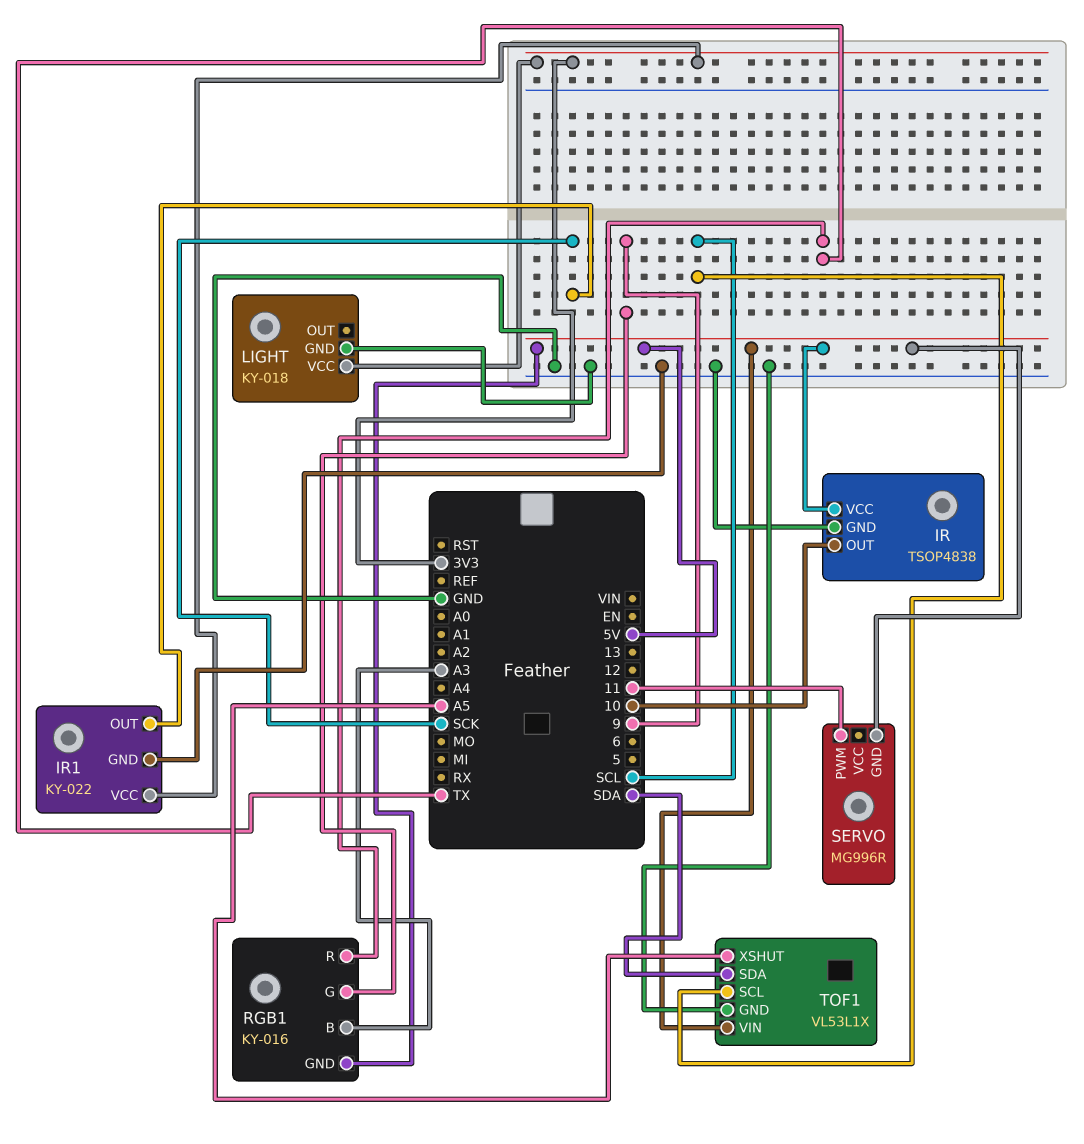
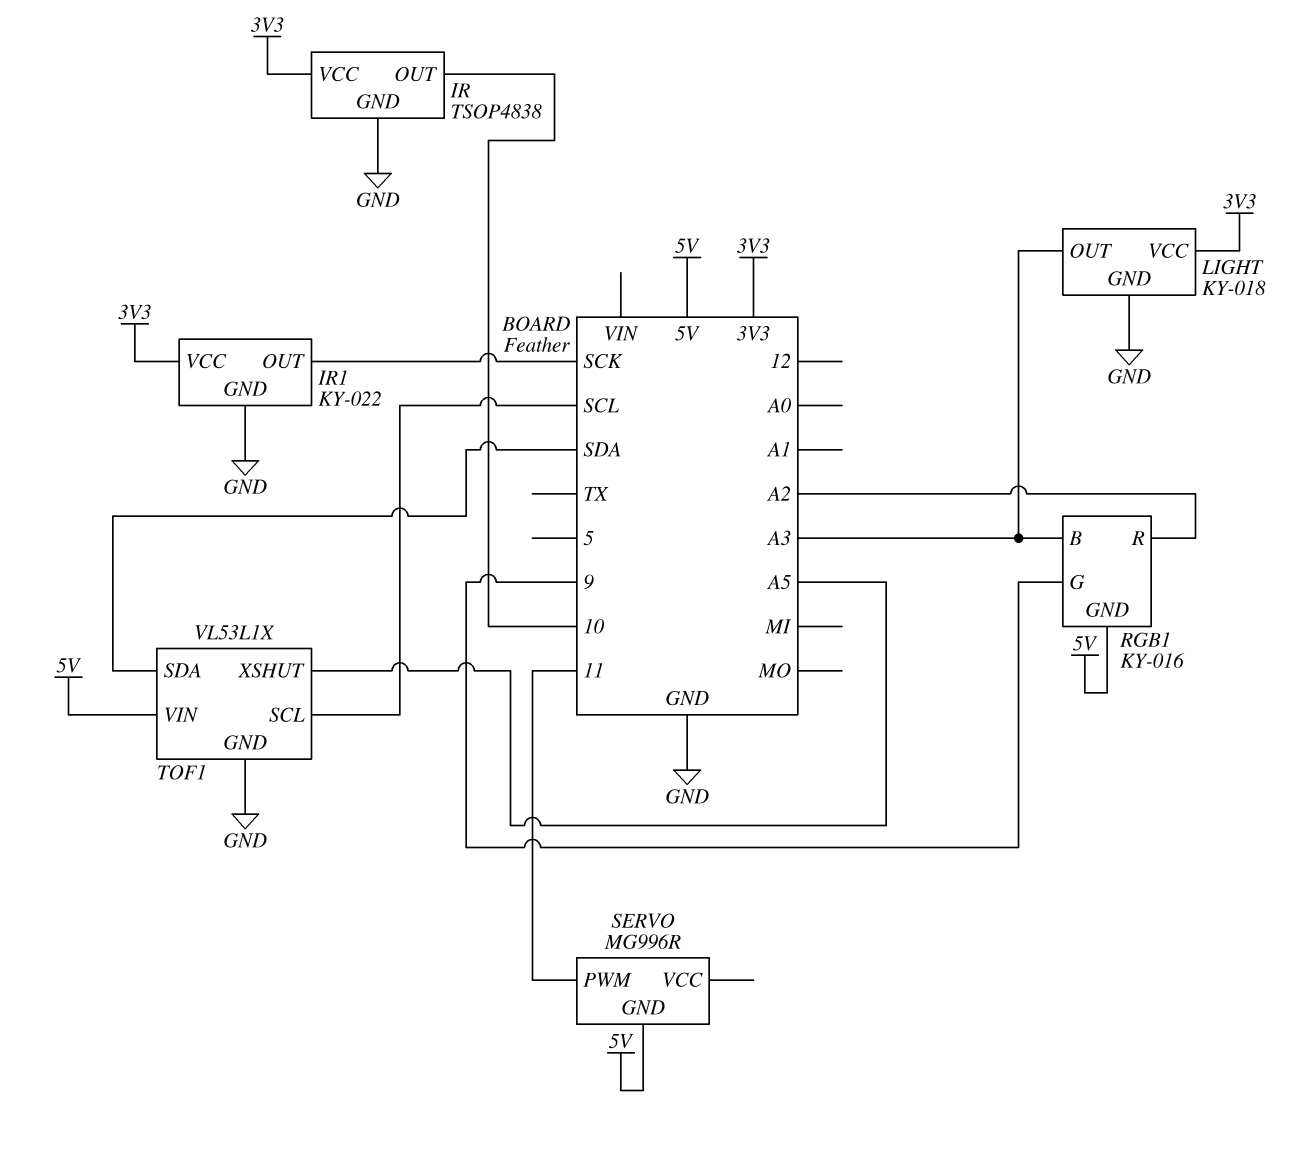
IR pin VCC: 5V -> 3V3
LIGHT pin OUT: none -> A3
RGB1 pin R: TX -> A2

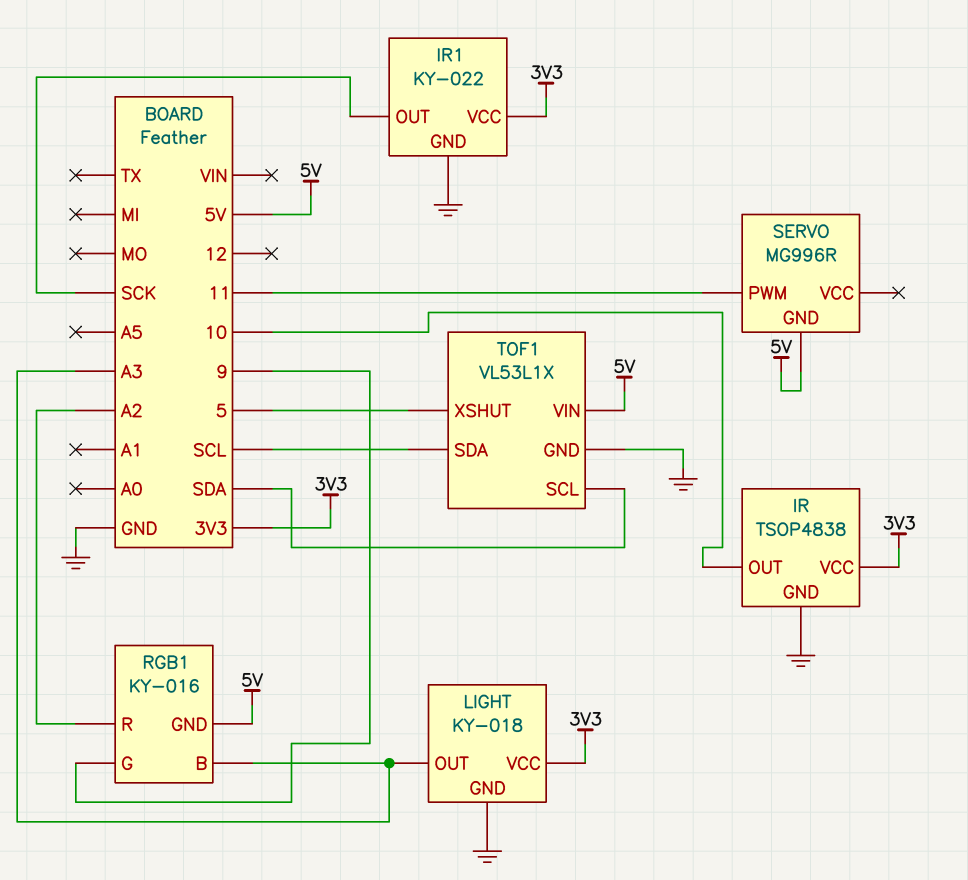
TOF1 pin SCL: SCL -> SDA
TOF1 pin SDA: SDA -> SCL
TOF1 pin XSHUT: A5 -> 5

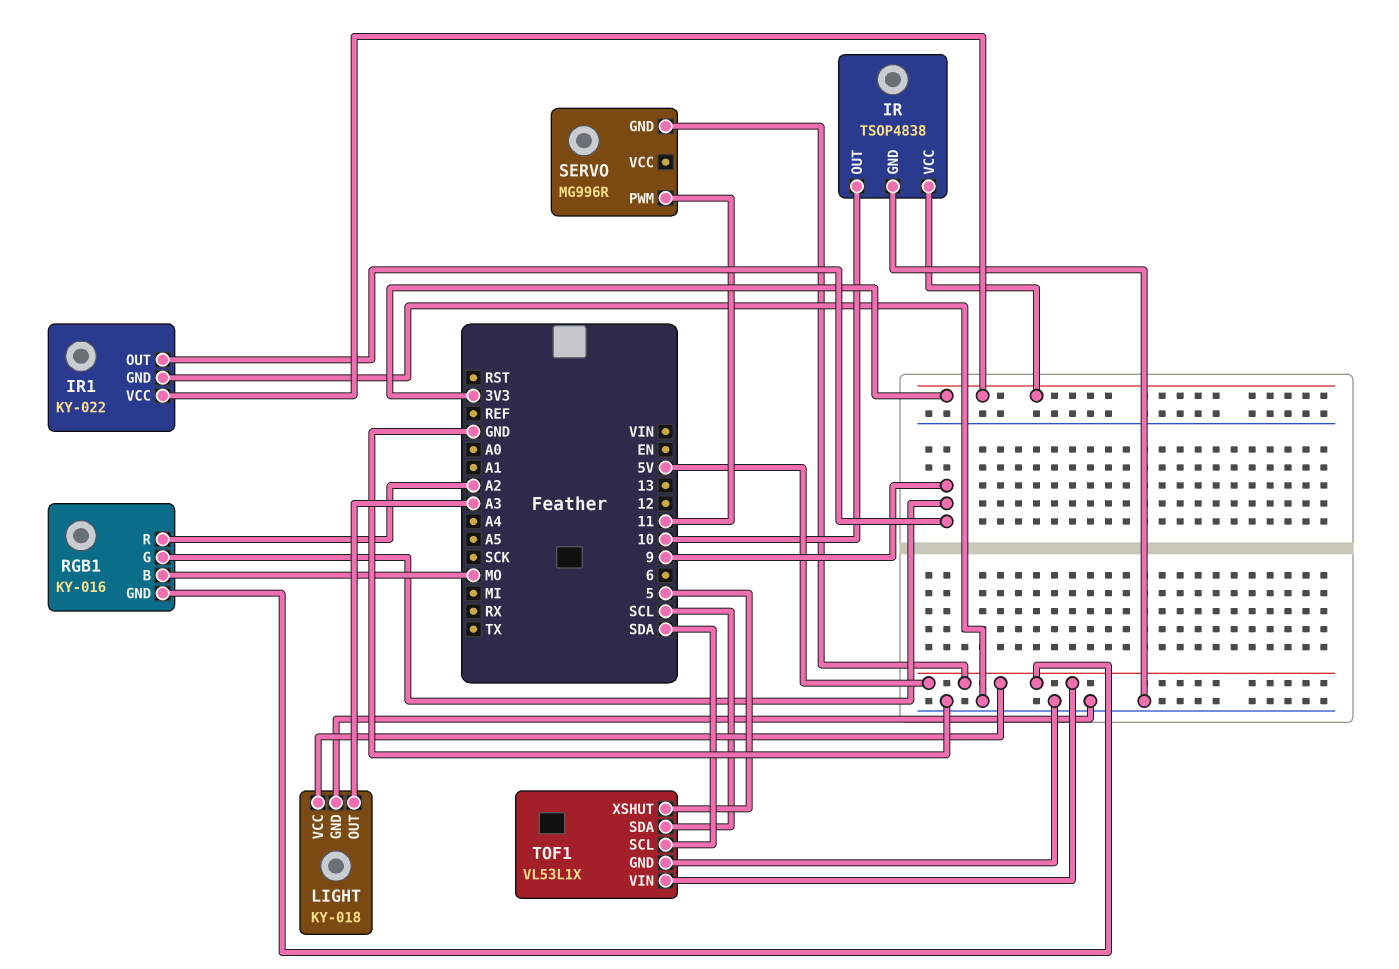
IR1 pin OUT: SCK -> 9
LIGHT pin VCC: 3V3 -> 5V
RGB1 pin B: A3 -> MO

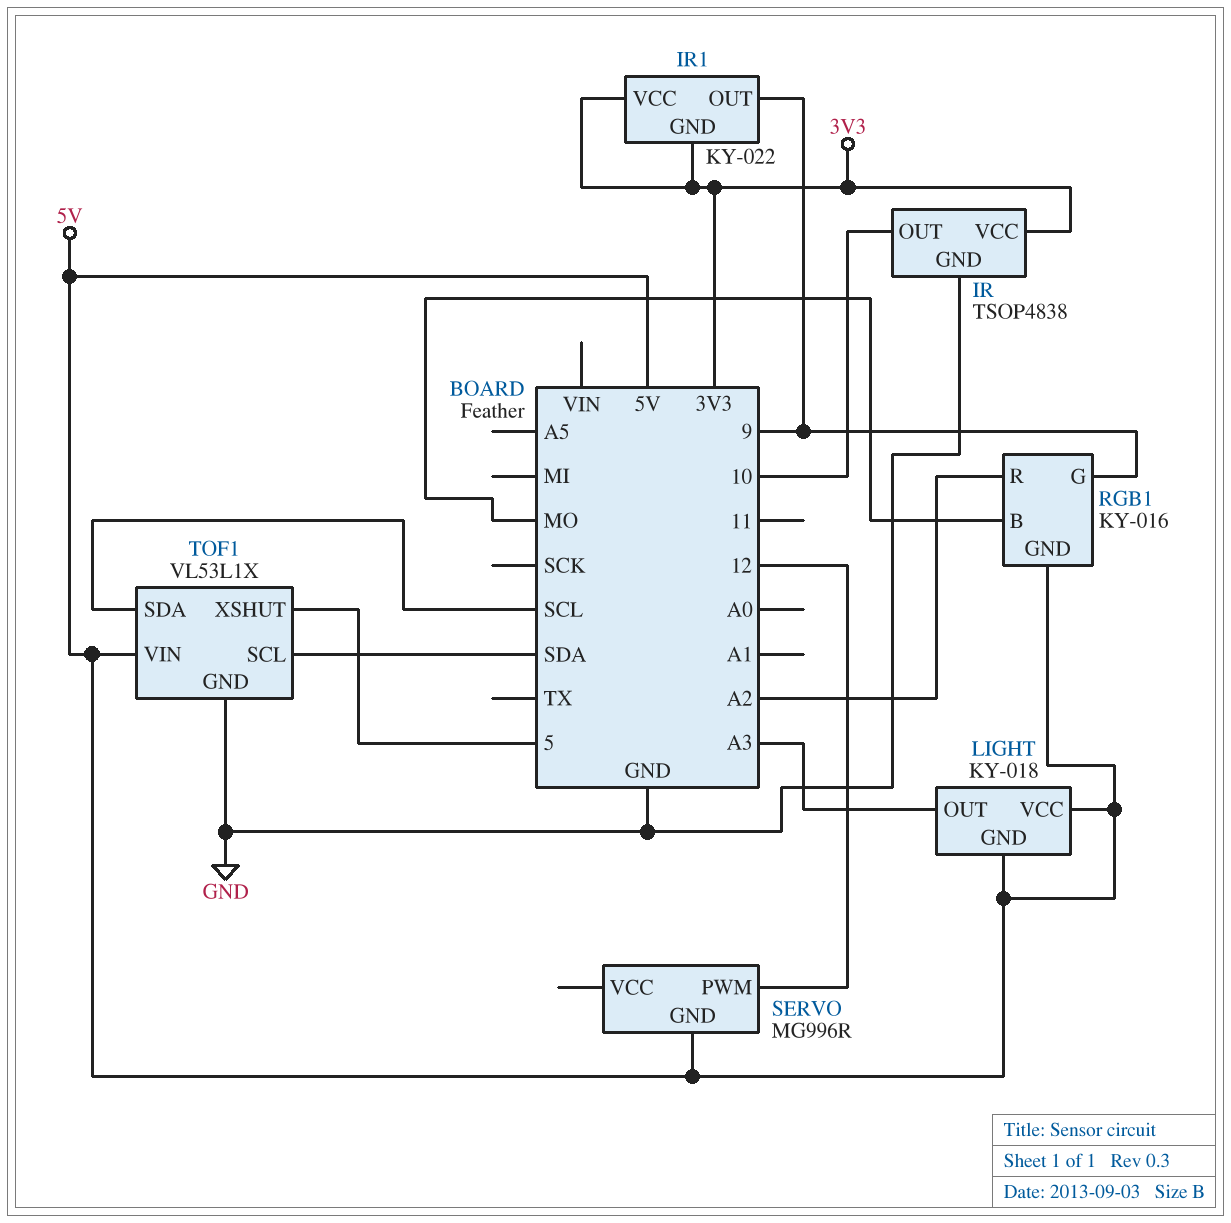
IR1 pin GND: GND -> 3V3
LIGHT pin GND: GND -> 5V
SERVO pin PWM: 11 -> 12

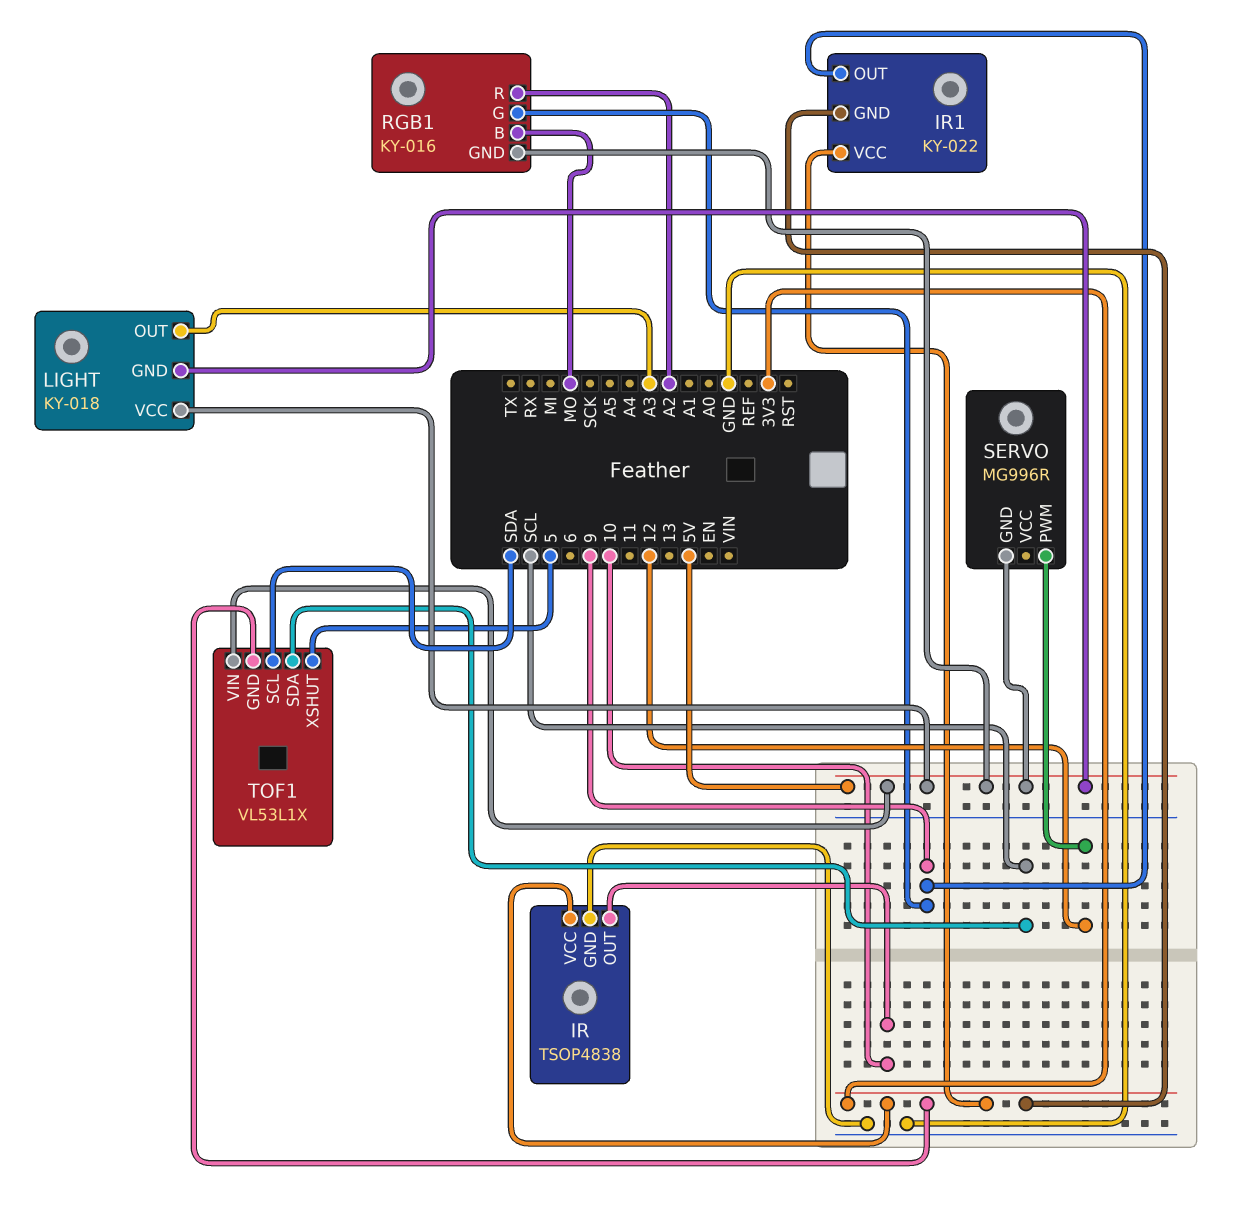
TOF1 pin GND: GND -> 3V3

